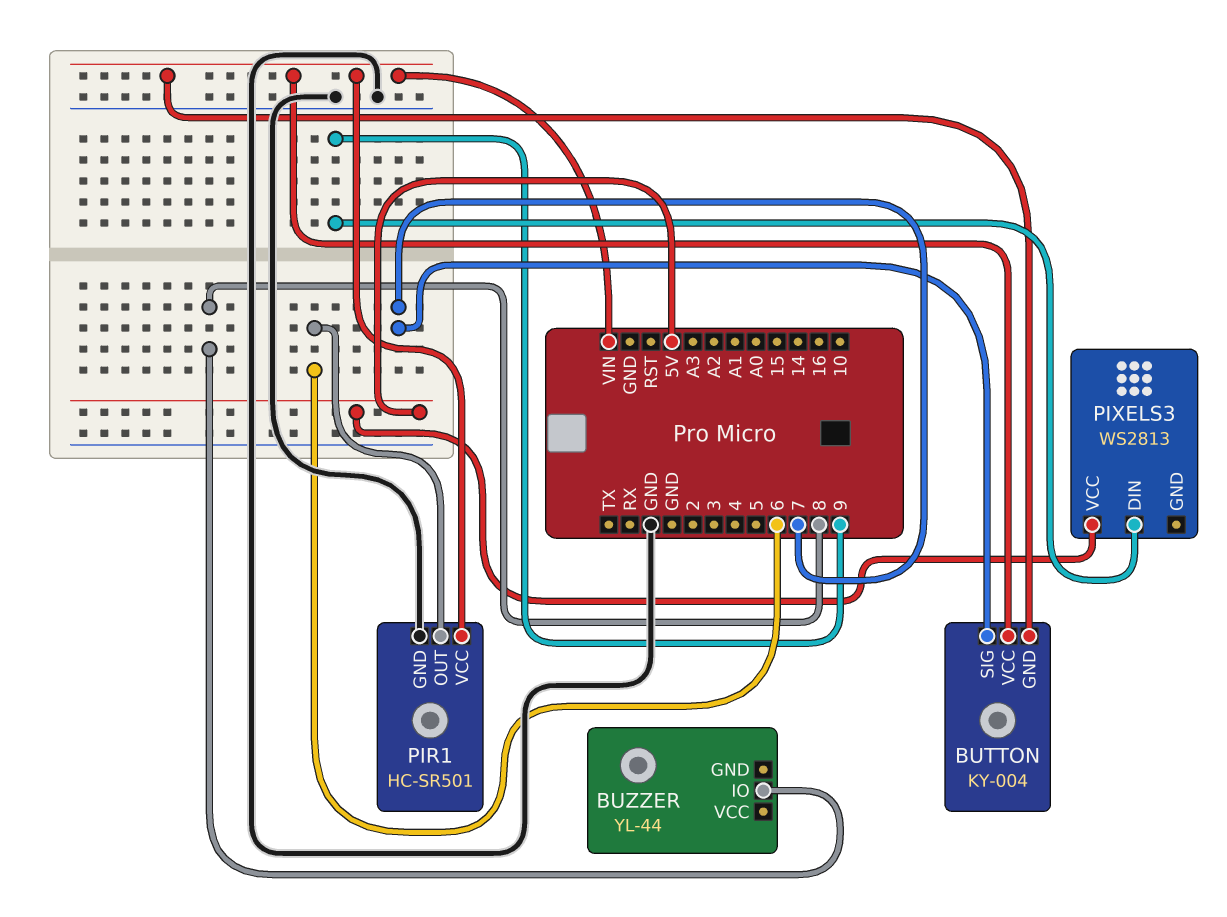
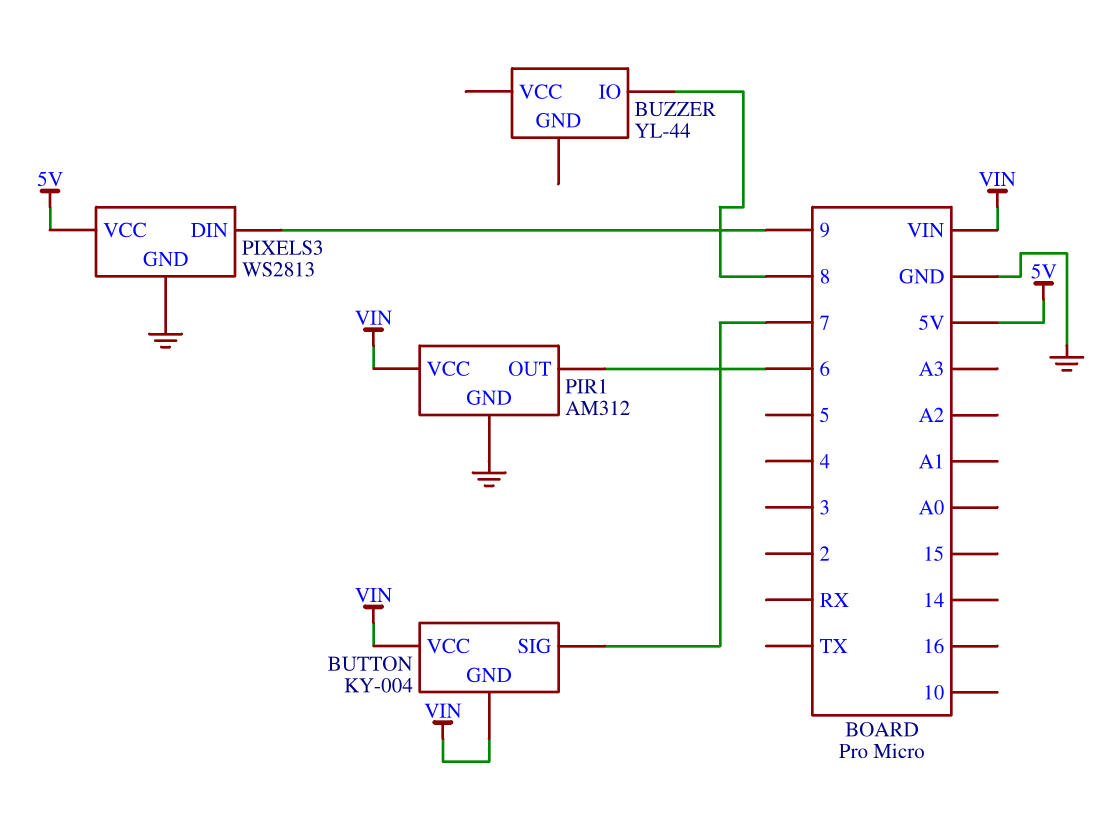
PIR1: HC-SR501 -> AM312
PIXELS3 pin GND: none -> GND

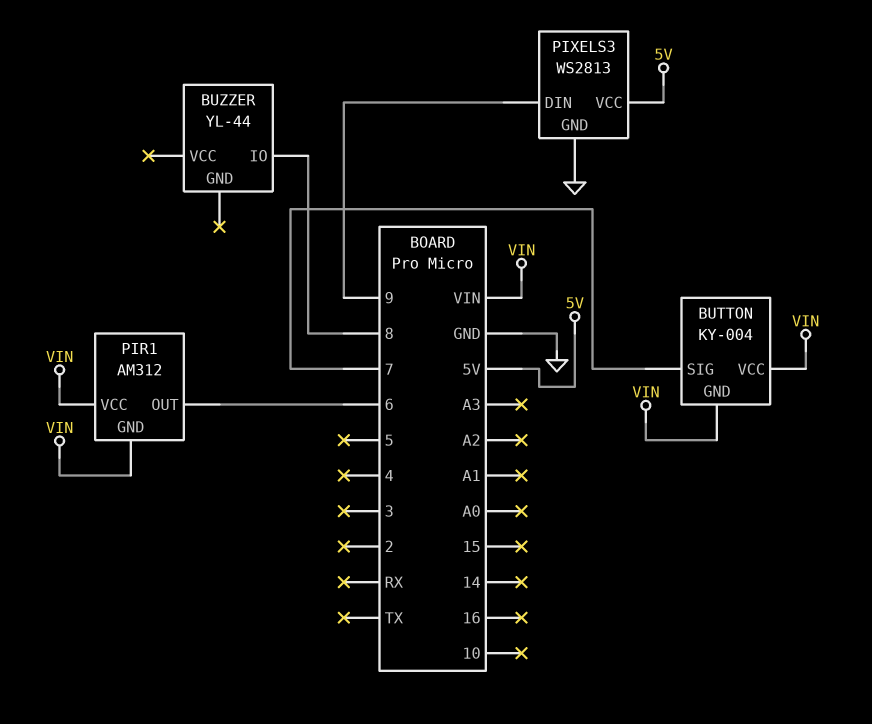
PIR1 pin GND: GND -> VIN

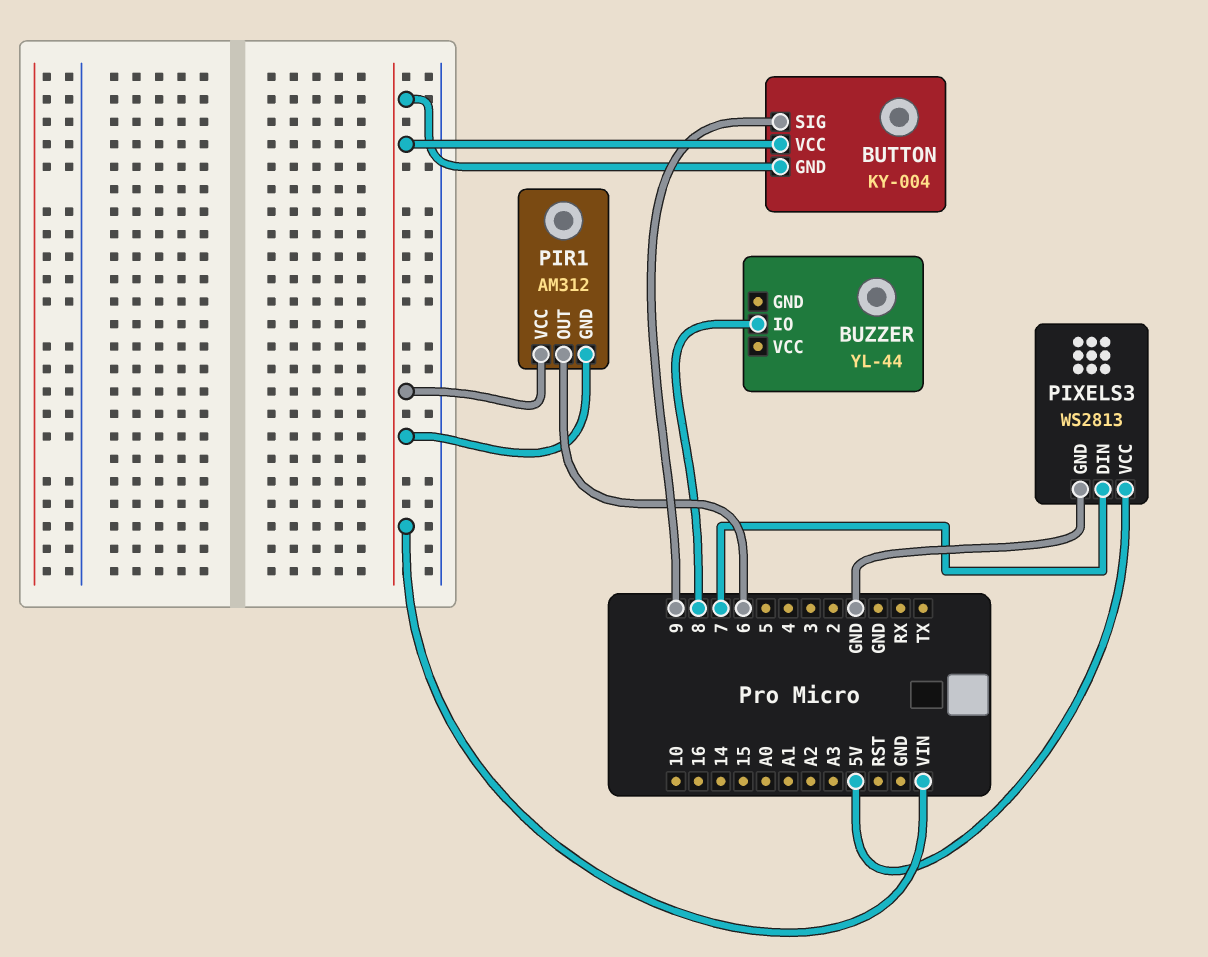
BUTTON pin SIG: 7 -> 9
PIXELS3 pin DIN: 9 -> 7

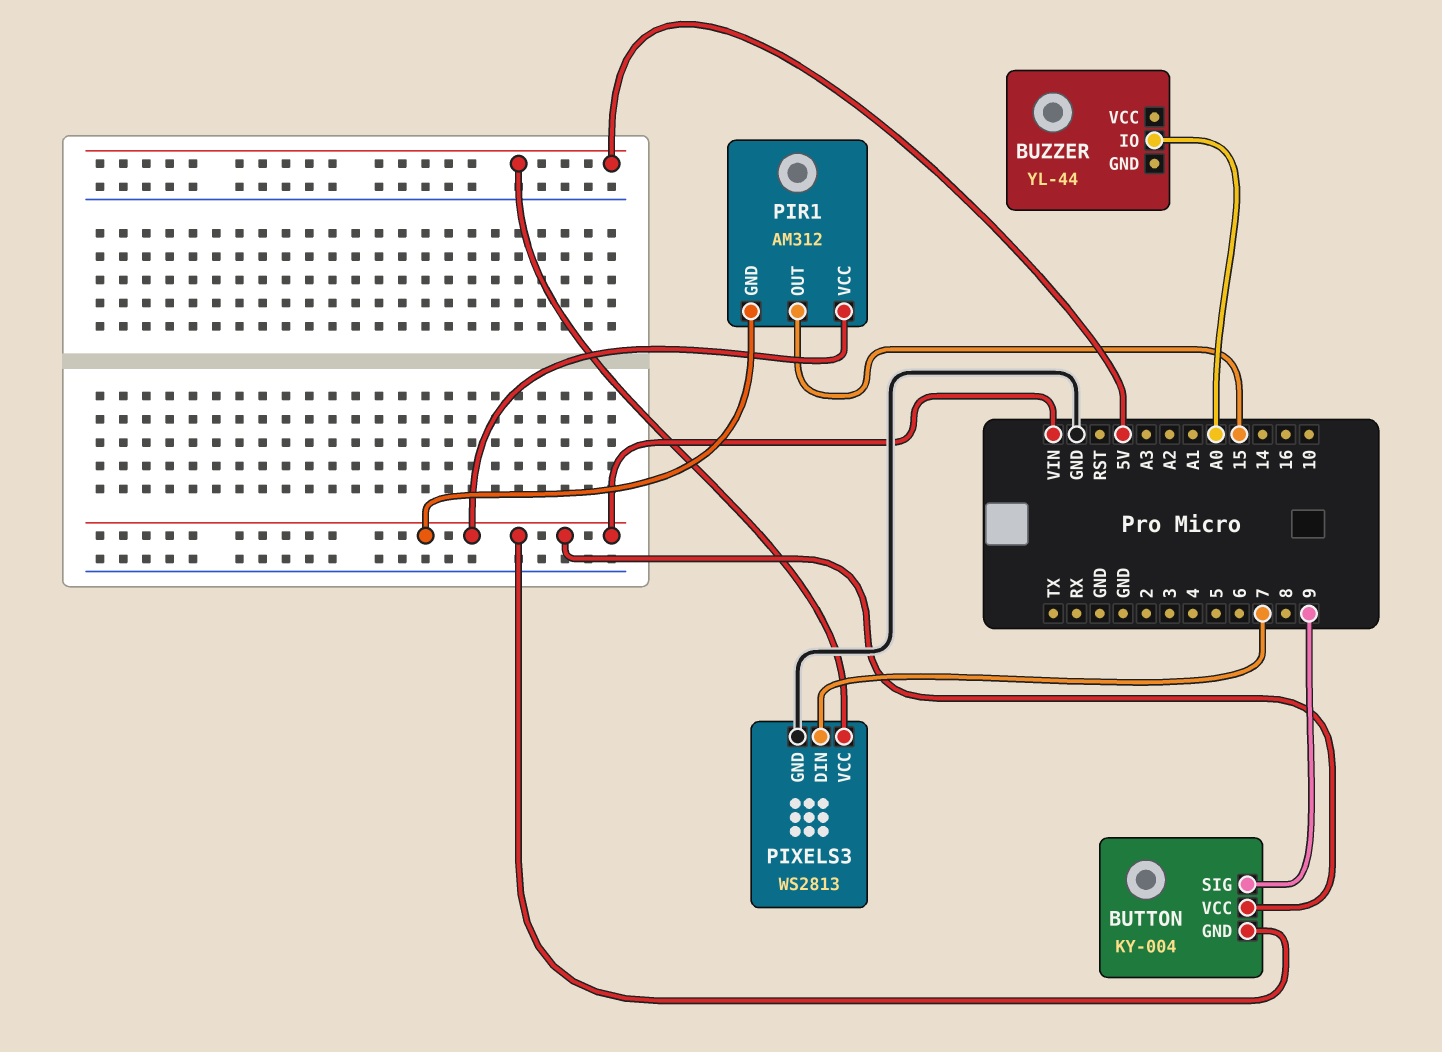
BUZZER pin IO: 8 -> A0
PIR1 pin OUT: 6 -> 15

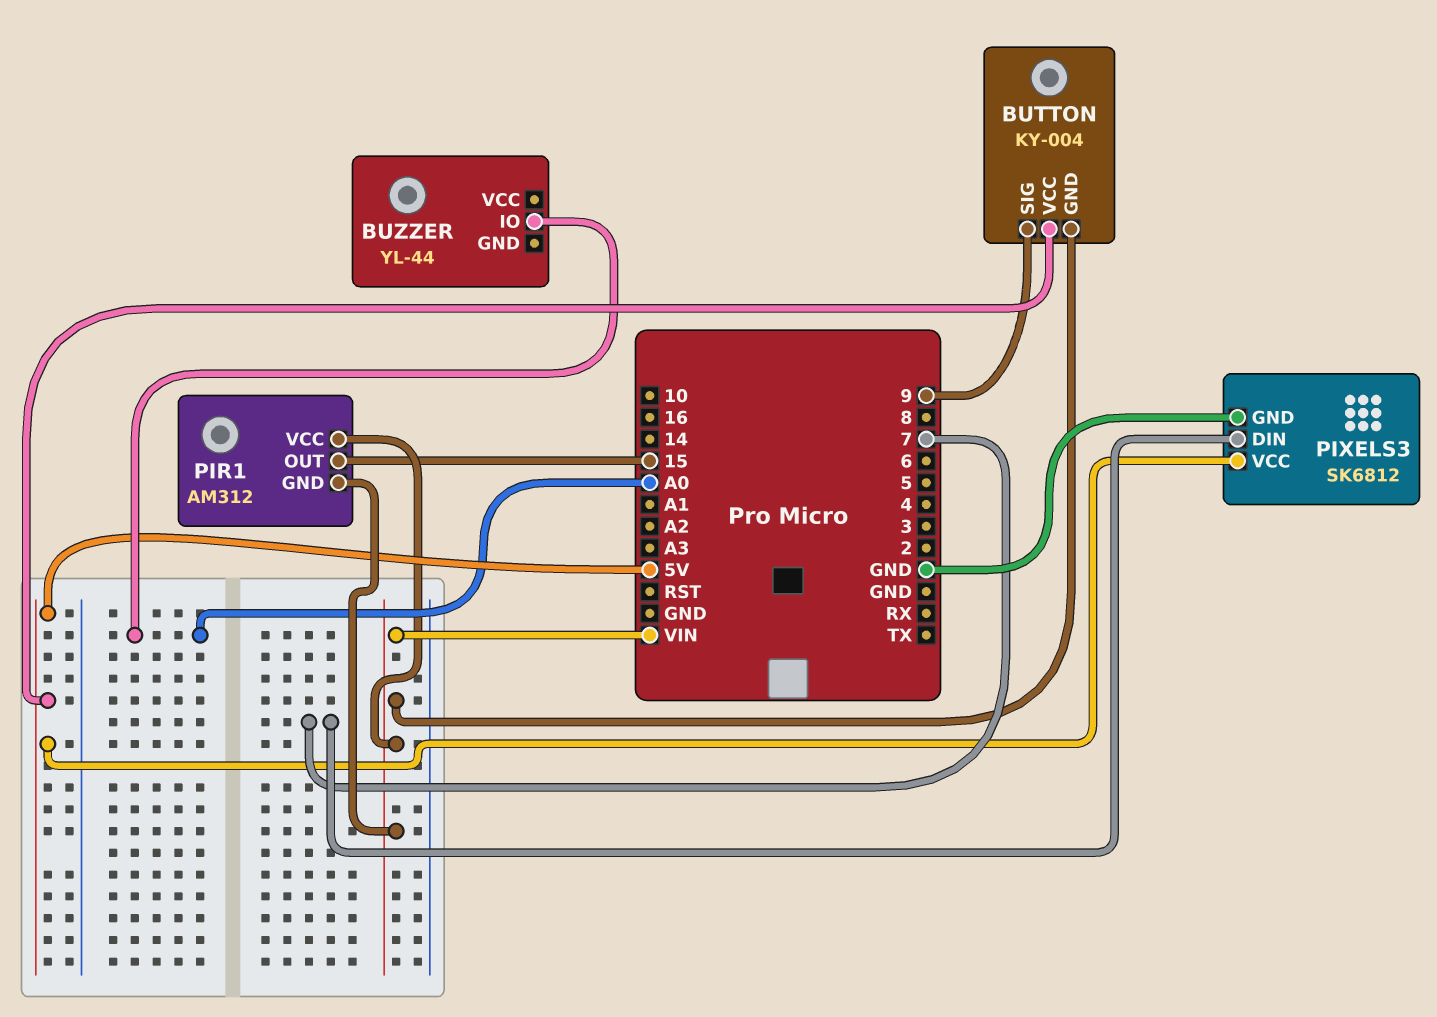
BUTTON pin VCC: VIN -> 5V
PIXELS3: WS2813 -> SK6812

